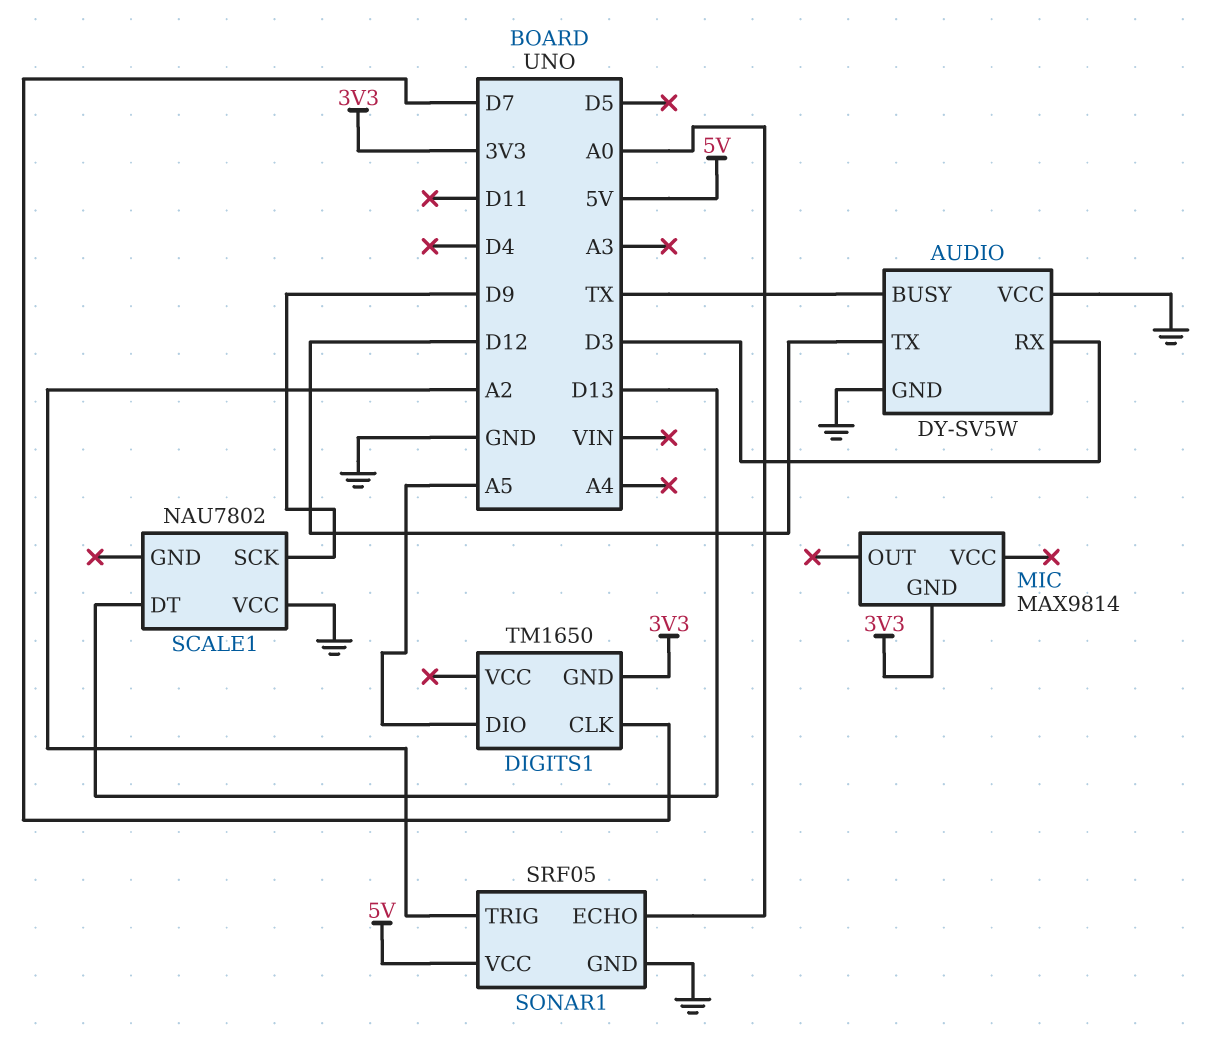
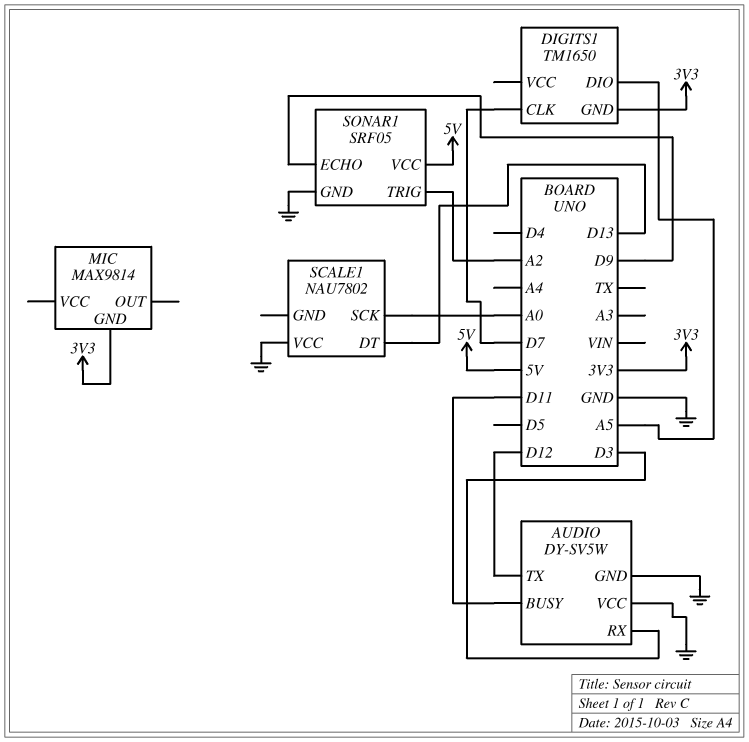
AUDIO pin BUSY: TX -> D11
SCALE1 pin SCK: D9 -> A0
SONAR1 pin ECHO: A0 -> D9

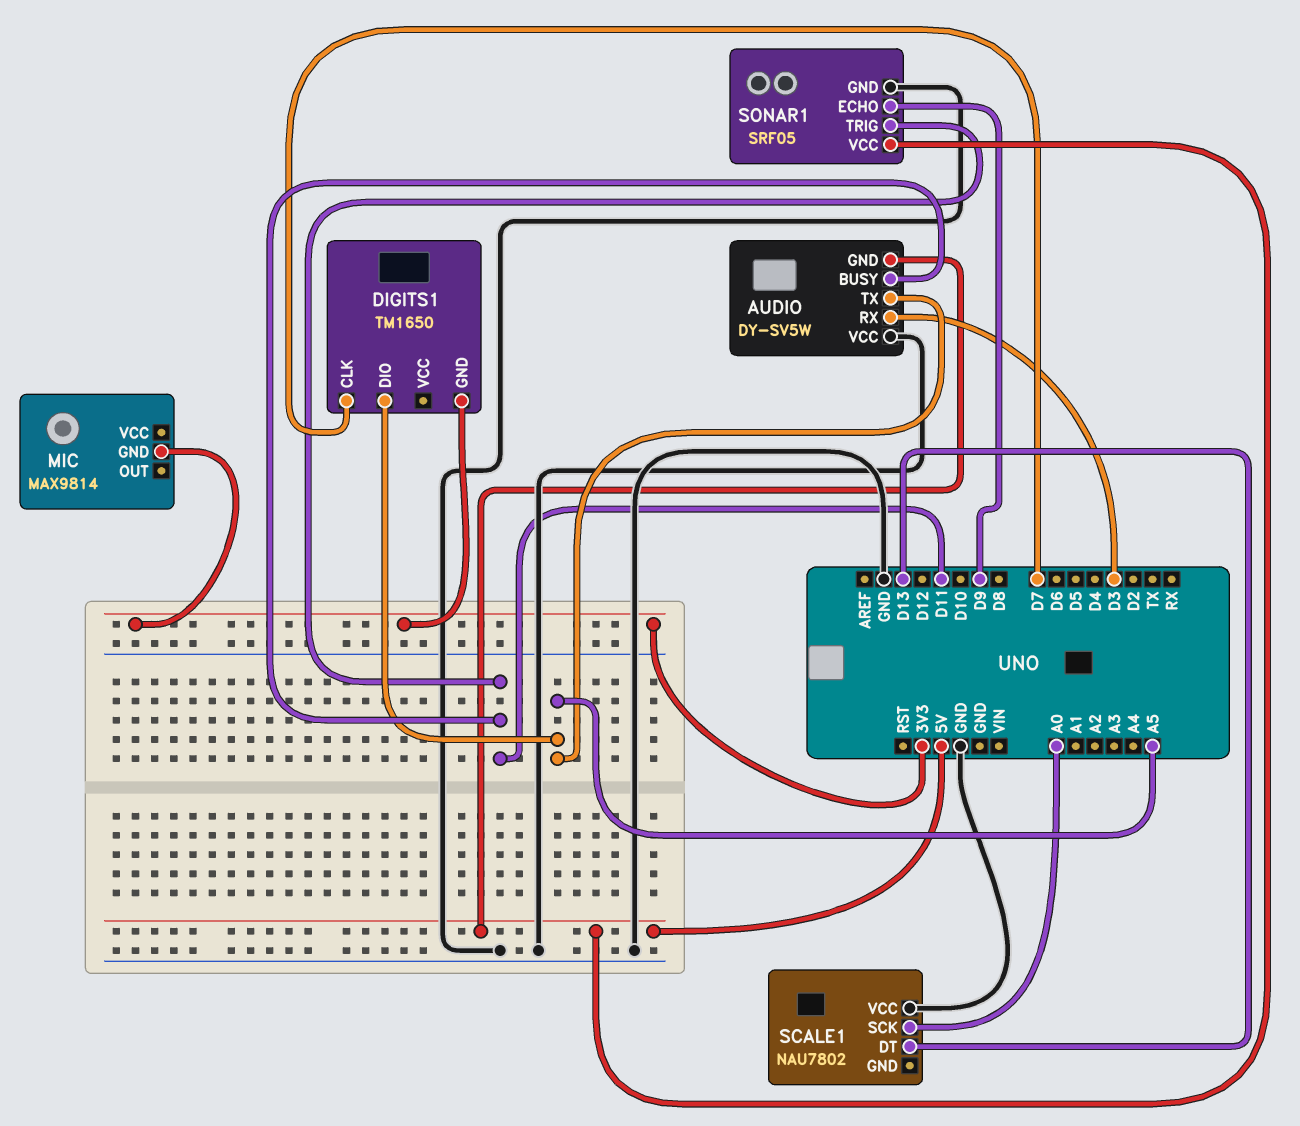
AUDIO pin GND: GND -> 5V
AUDIO pin TX: D12 -> A5
SONAR1 pin TRIG: A2 -> D11

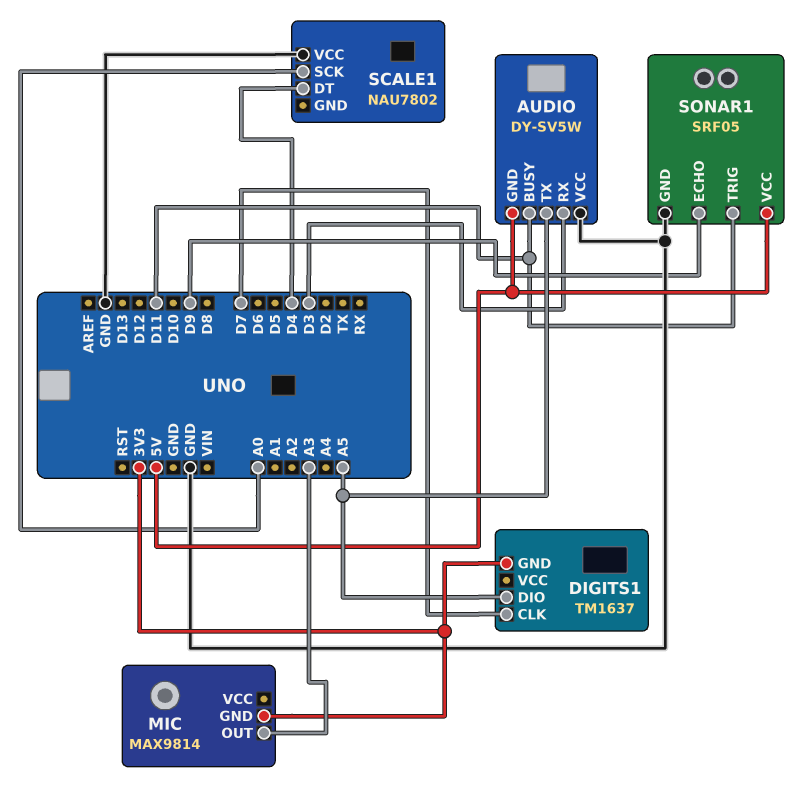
DIGITS1: TM1650 -> TM1637
MIC pin OUT: none -> A3
SCALE1 pin DT: D13 -> D4

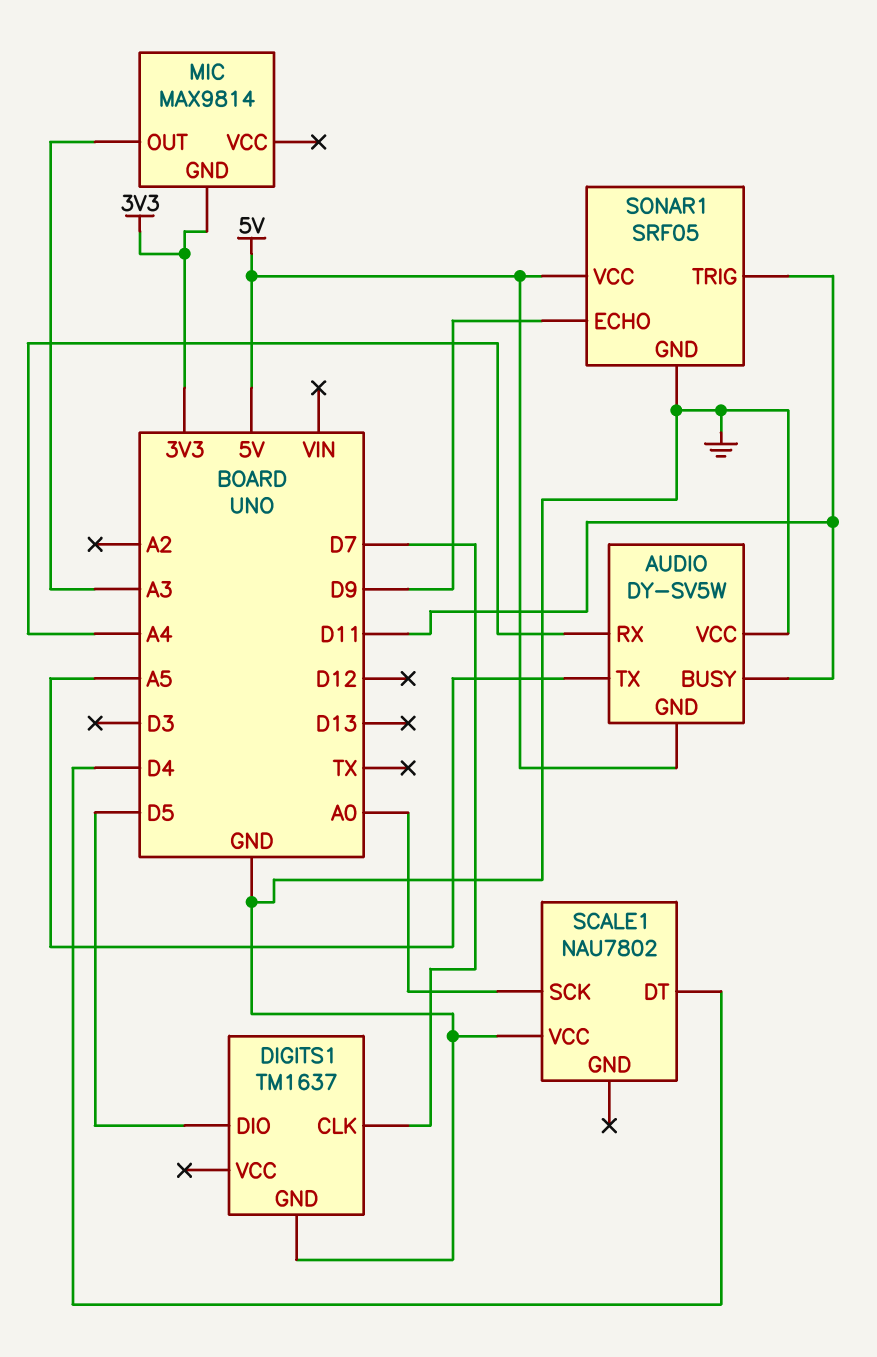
AUDIO pin RX: D3 -> A4
DIGITS1 pin DIO: A5 -> D5
DIGITS1 pin GND: 3V3 -> GND

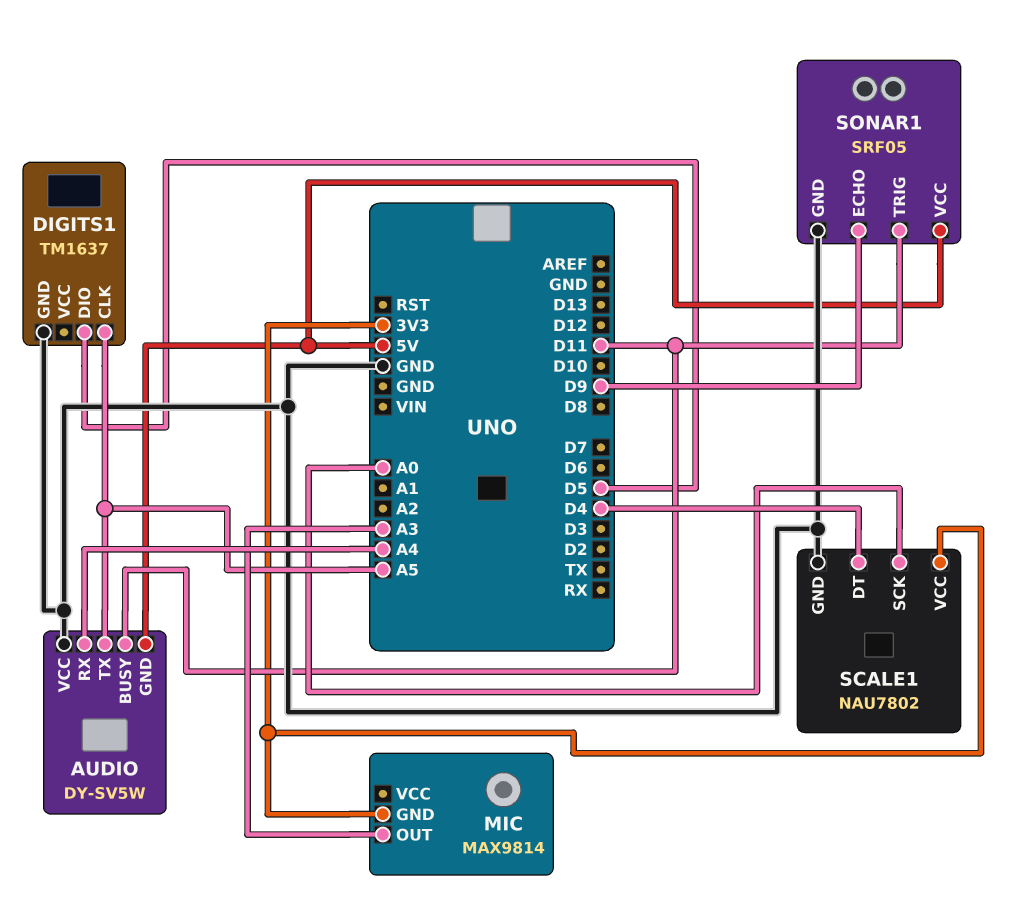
DIGITS1 pin CLK: D7 -> A5
SCALE1 pin GND: none -> GND
SCALE1 pin VCC: GND -> 3V3

